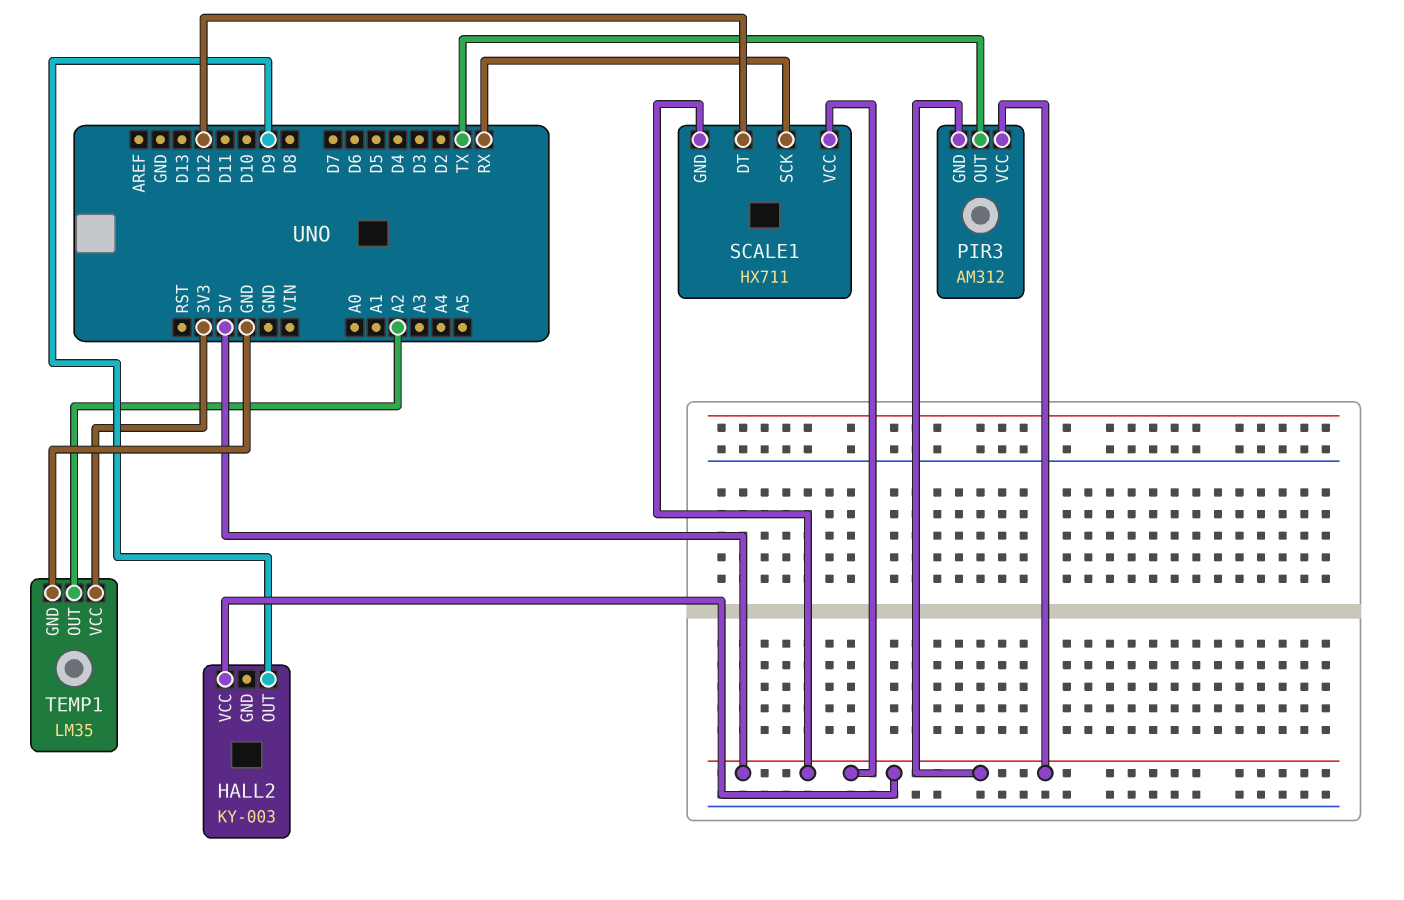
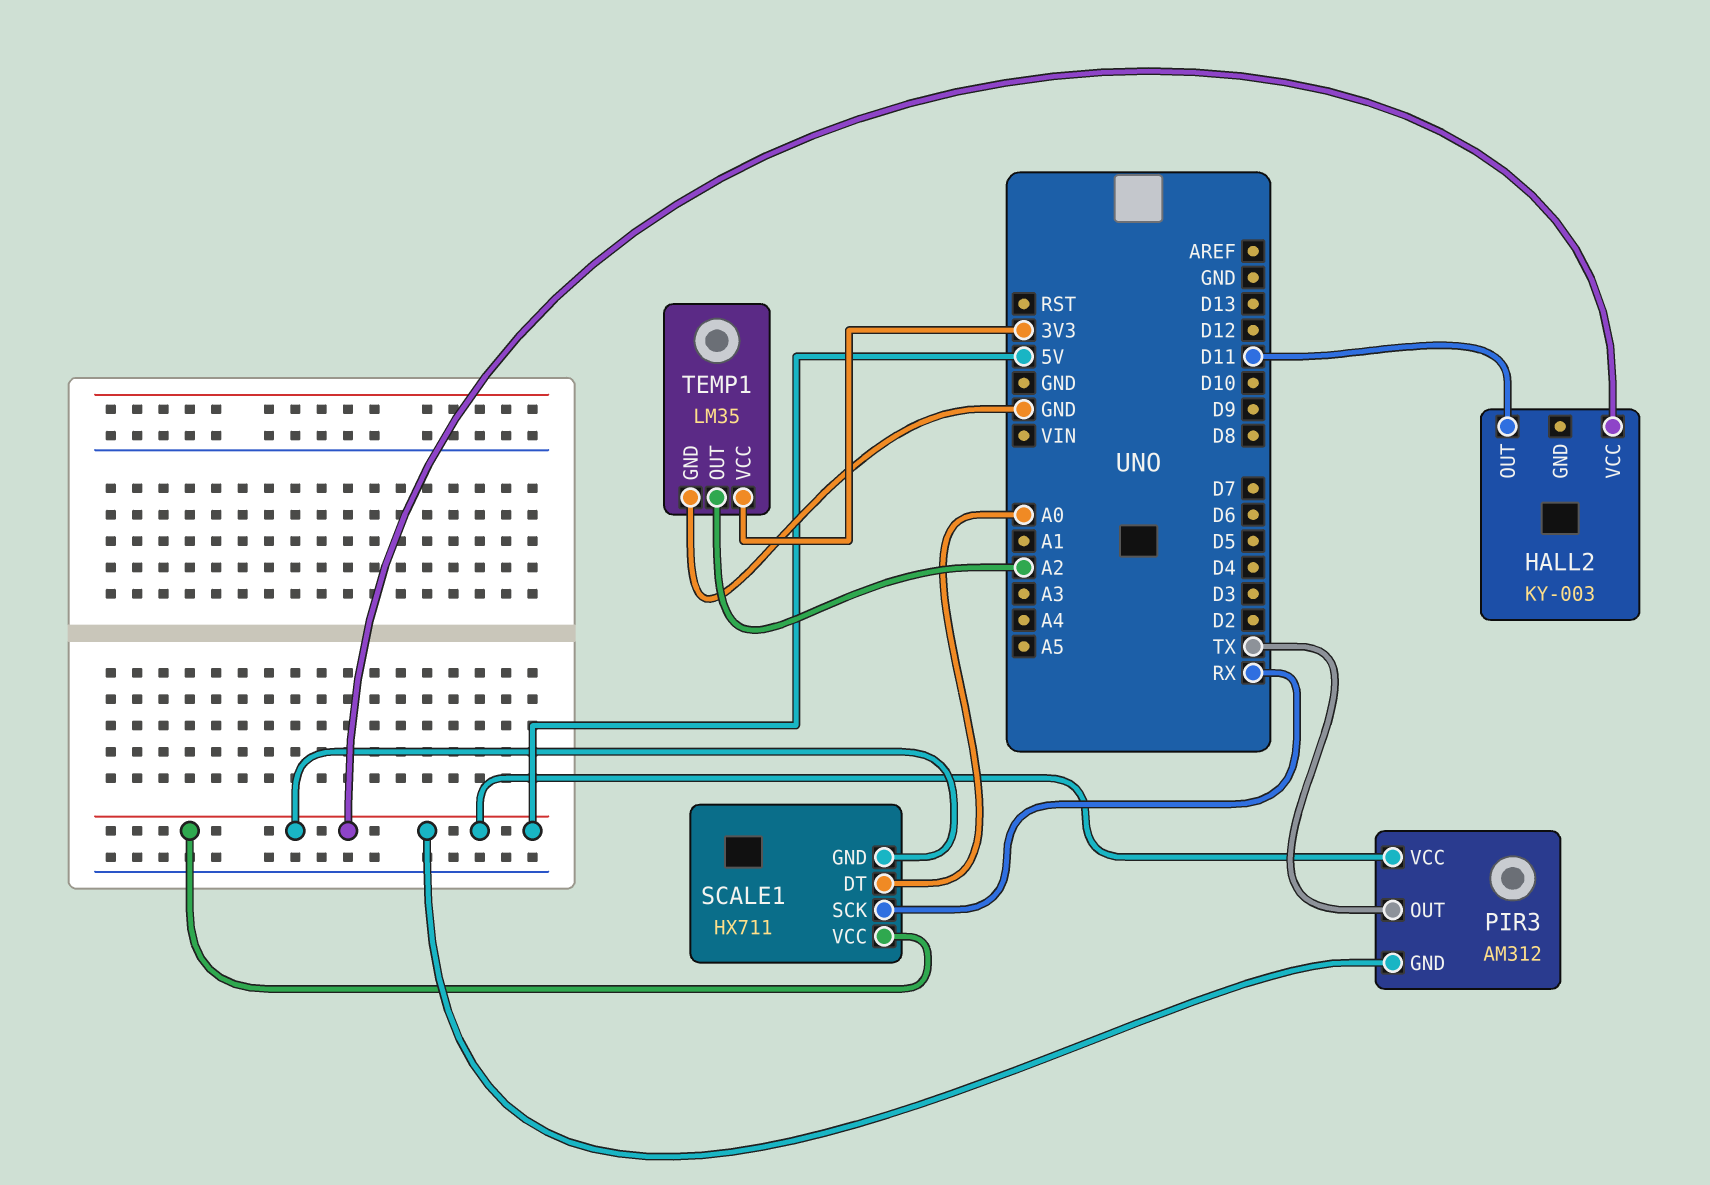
HALL2 pin OUT: D9 -> D11
SCALE1 pin DT: D12 -> A0

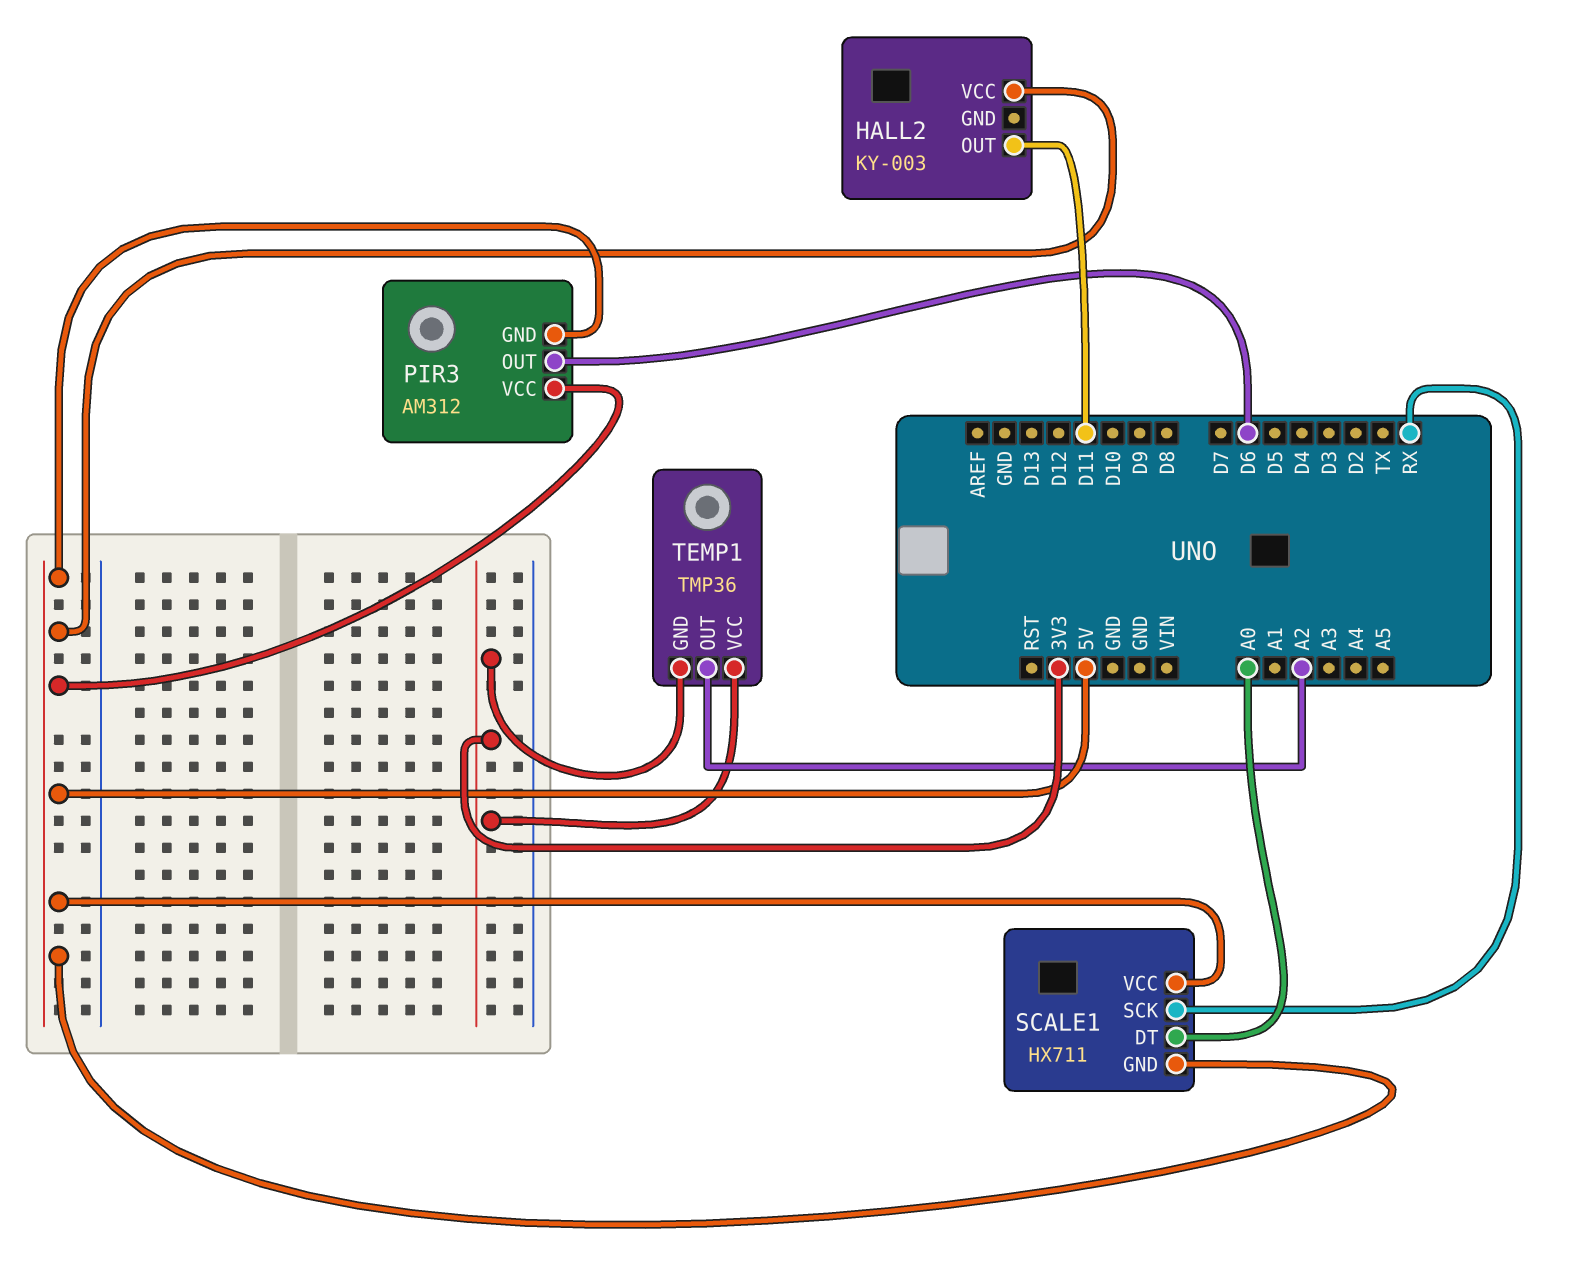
PIR3 pin OUT: TX -> D6
TEMP1: LM35 -> TMP36
TEMP1 pin GND: GND -> 3V3

